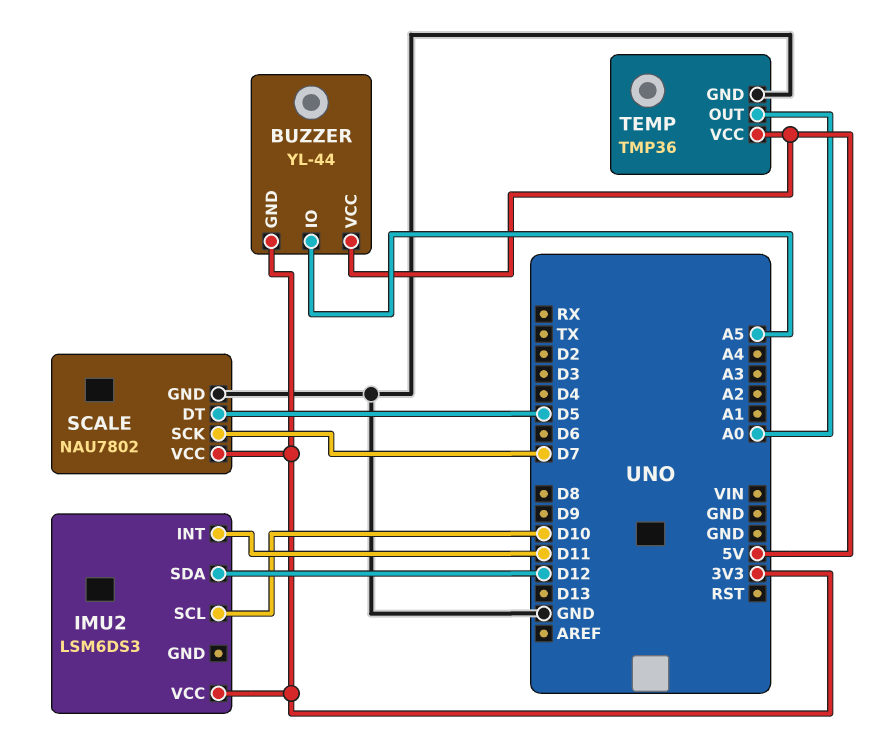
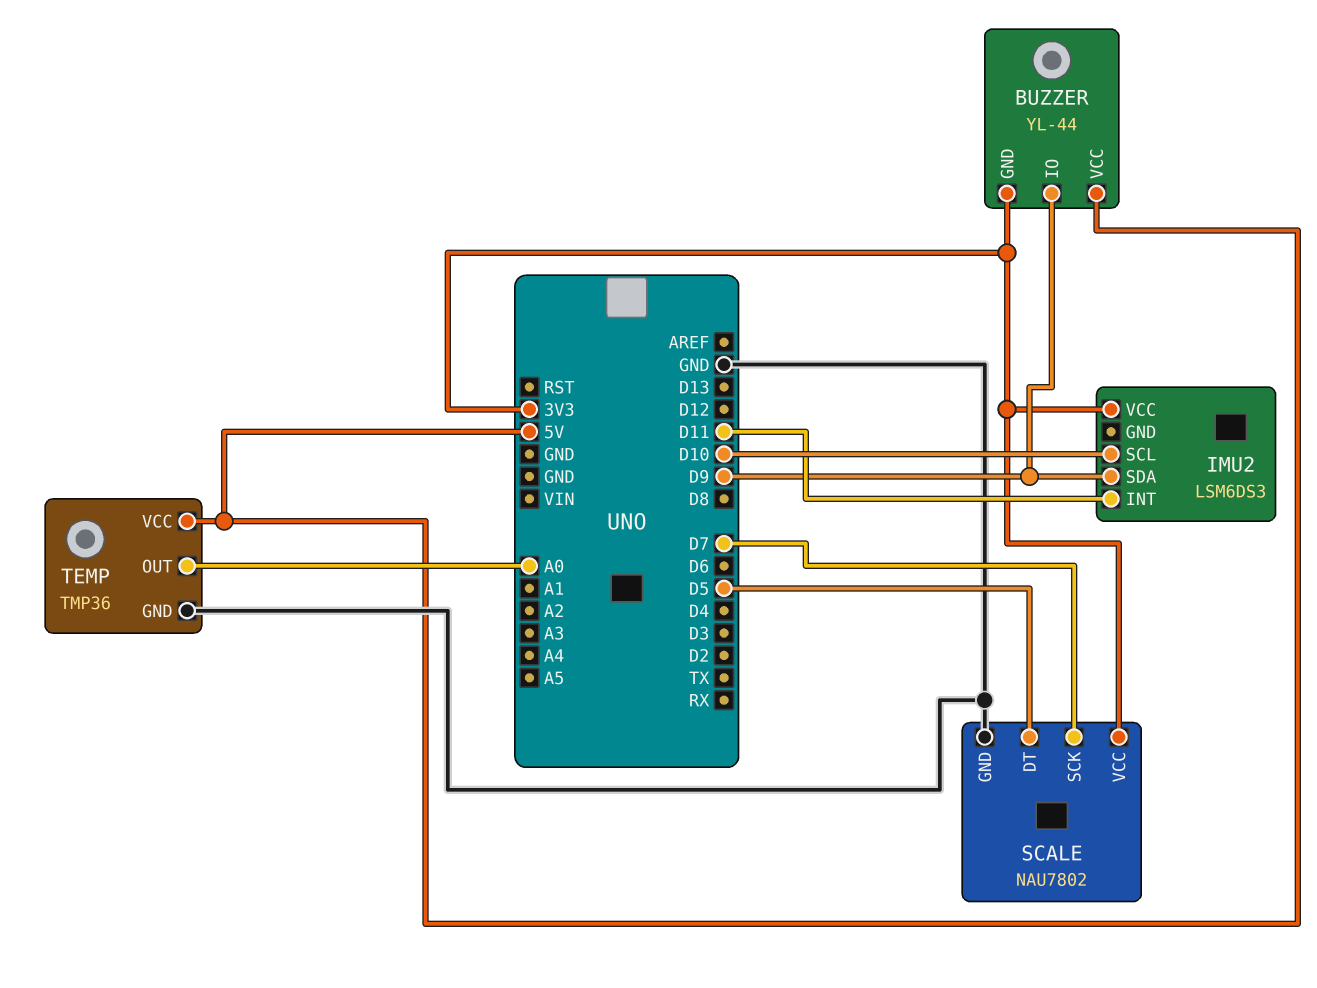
BUZZER pin IO: A5 -> D9
IMU2 pin SDA: D12 -> D9

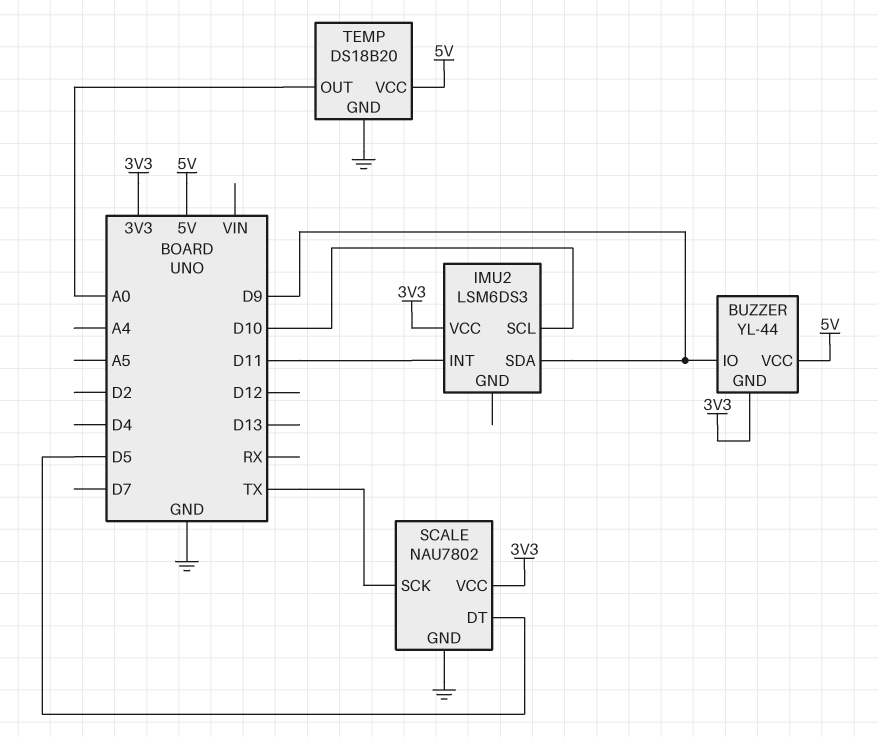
SCALE pin SCK: D7 -> TX
TEMP: TMP36 -> DS18B20

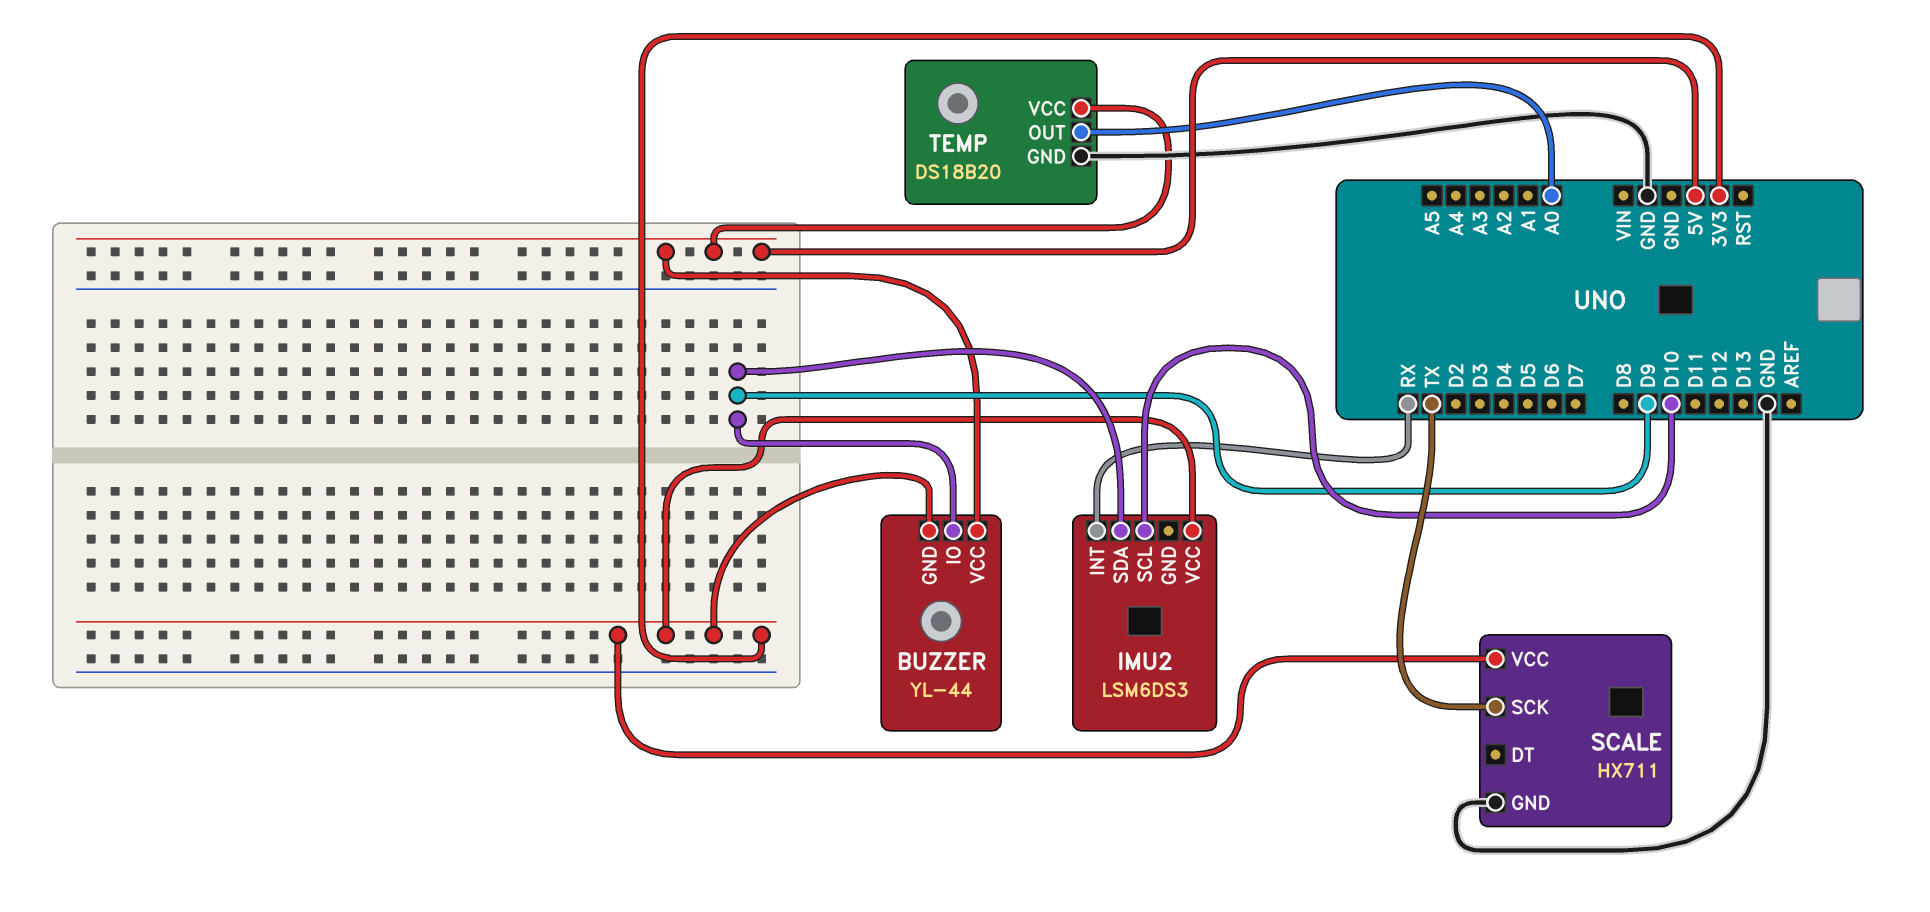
IMU2 pin INT: D11 -> RX
SCALE: NAU7802 -> HX711
SCALE pin DT: D5 -> none

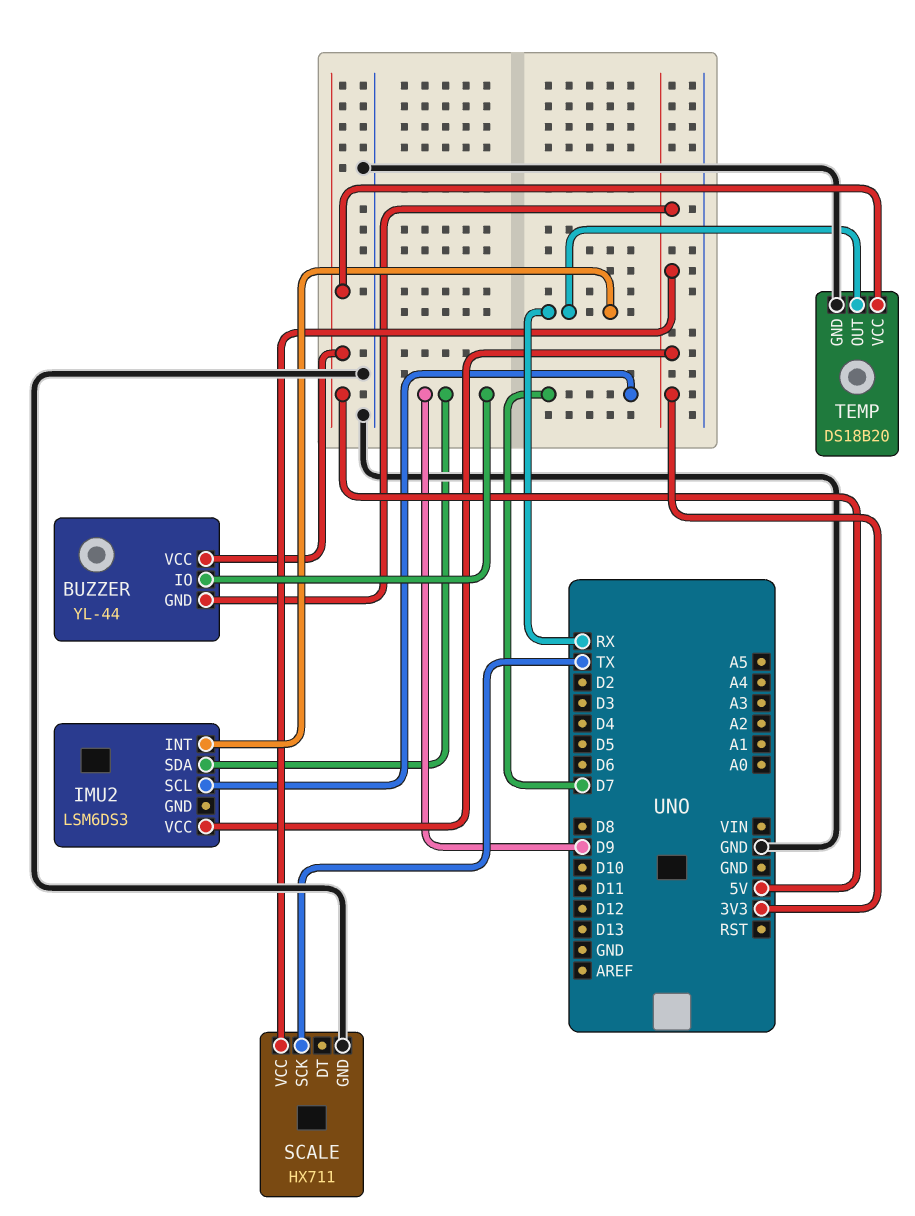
IMU2 pin SCL: D10 -> D7
TEMP pin OUT: A0 -> RX

